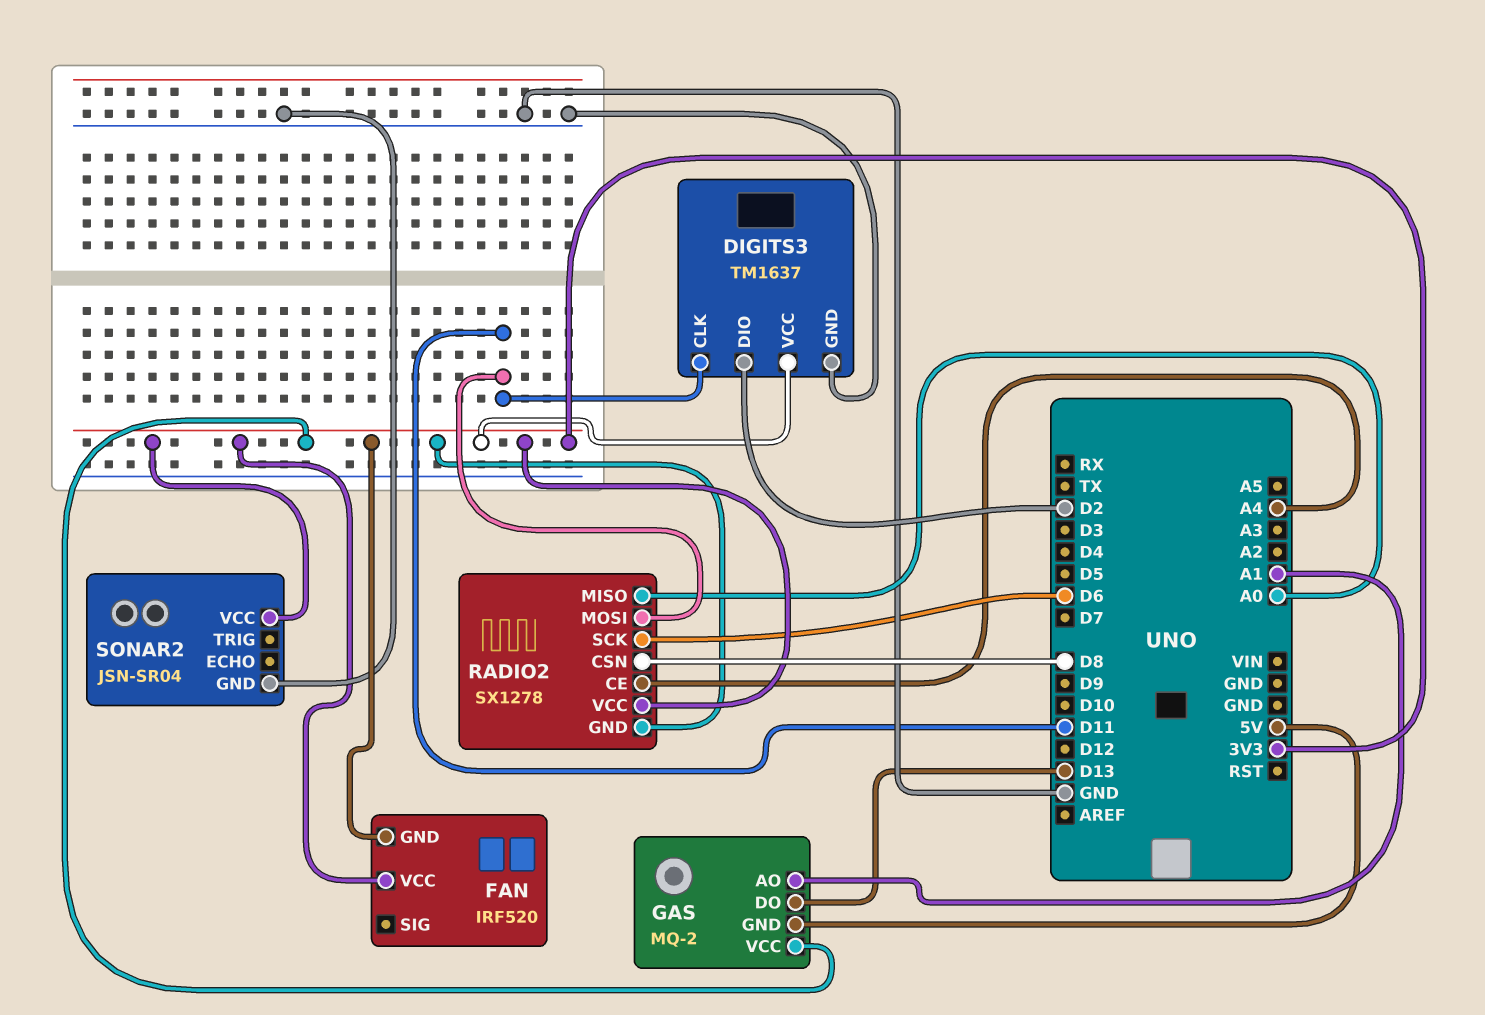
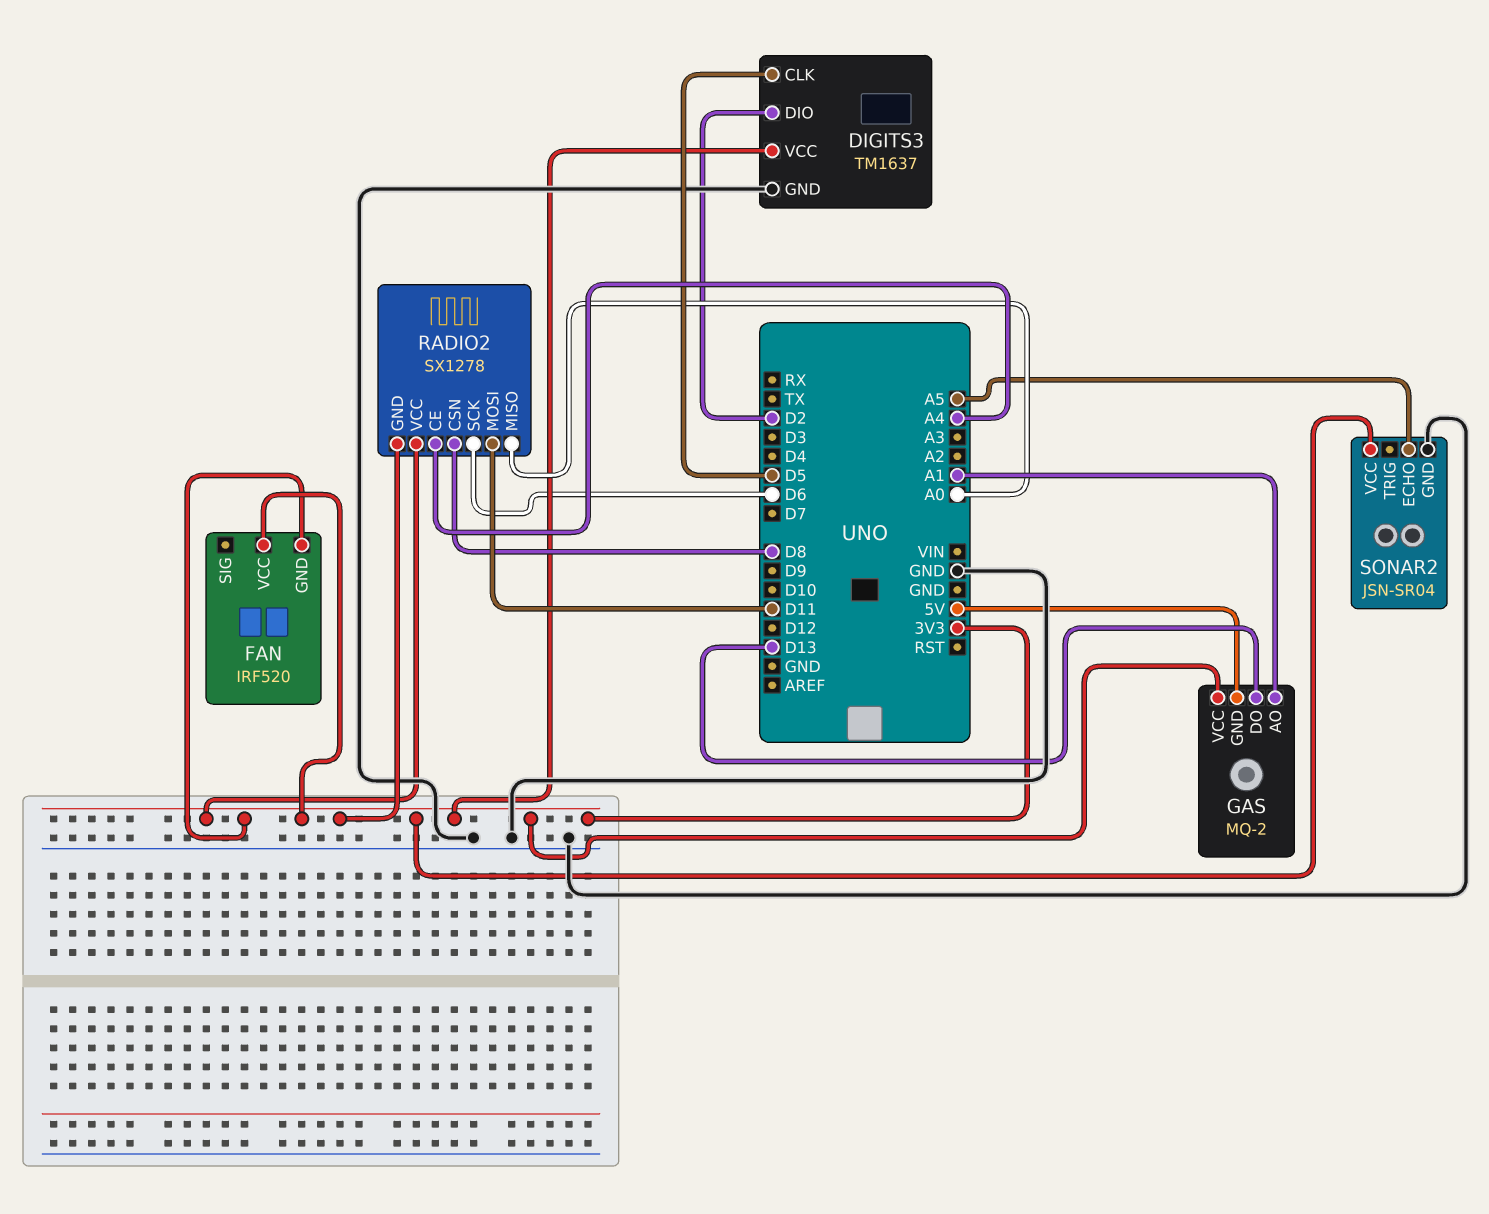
DIGITS3 pin CLK: D11 -> D5
SONAR2 pin ECHO: none -> A5

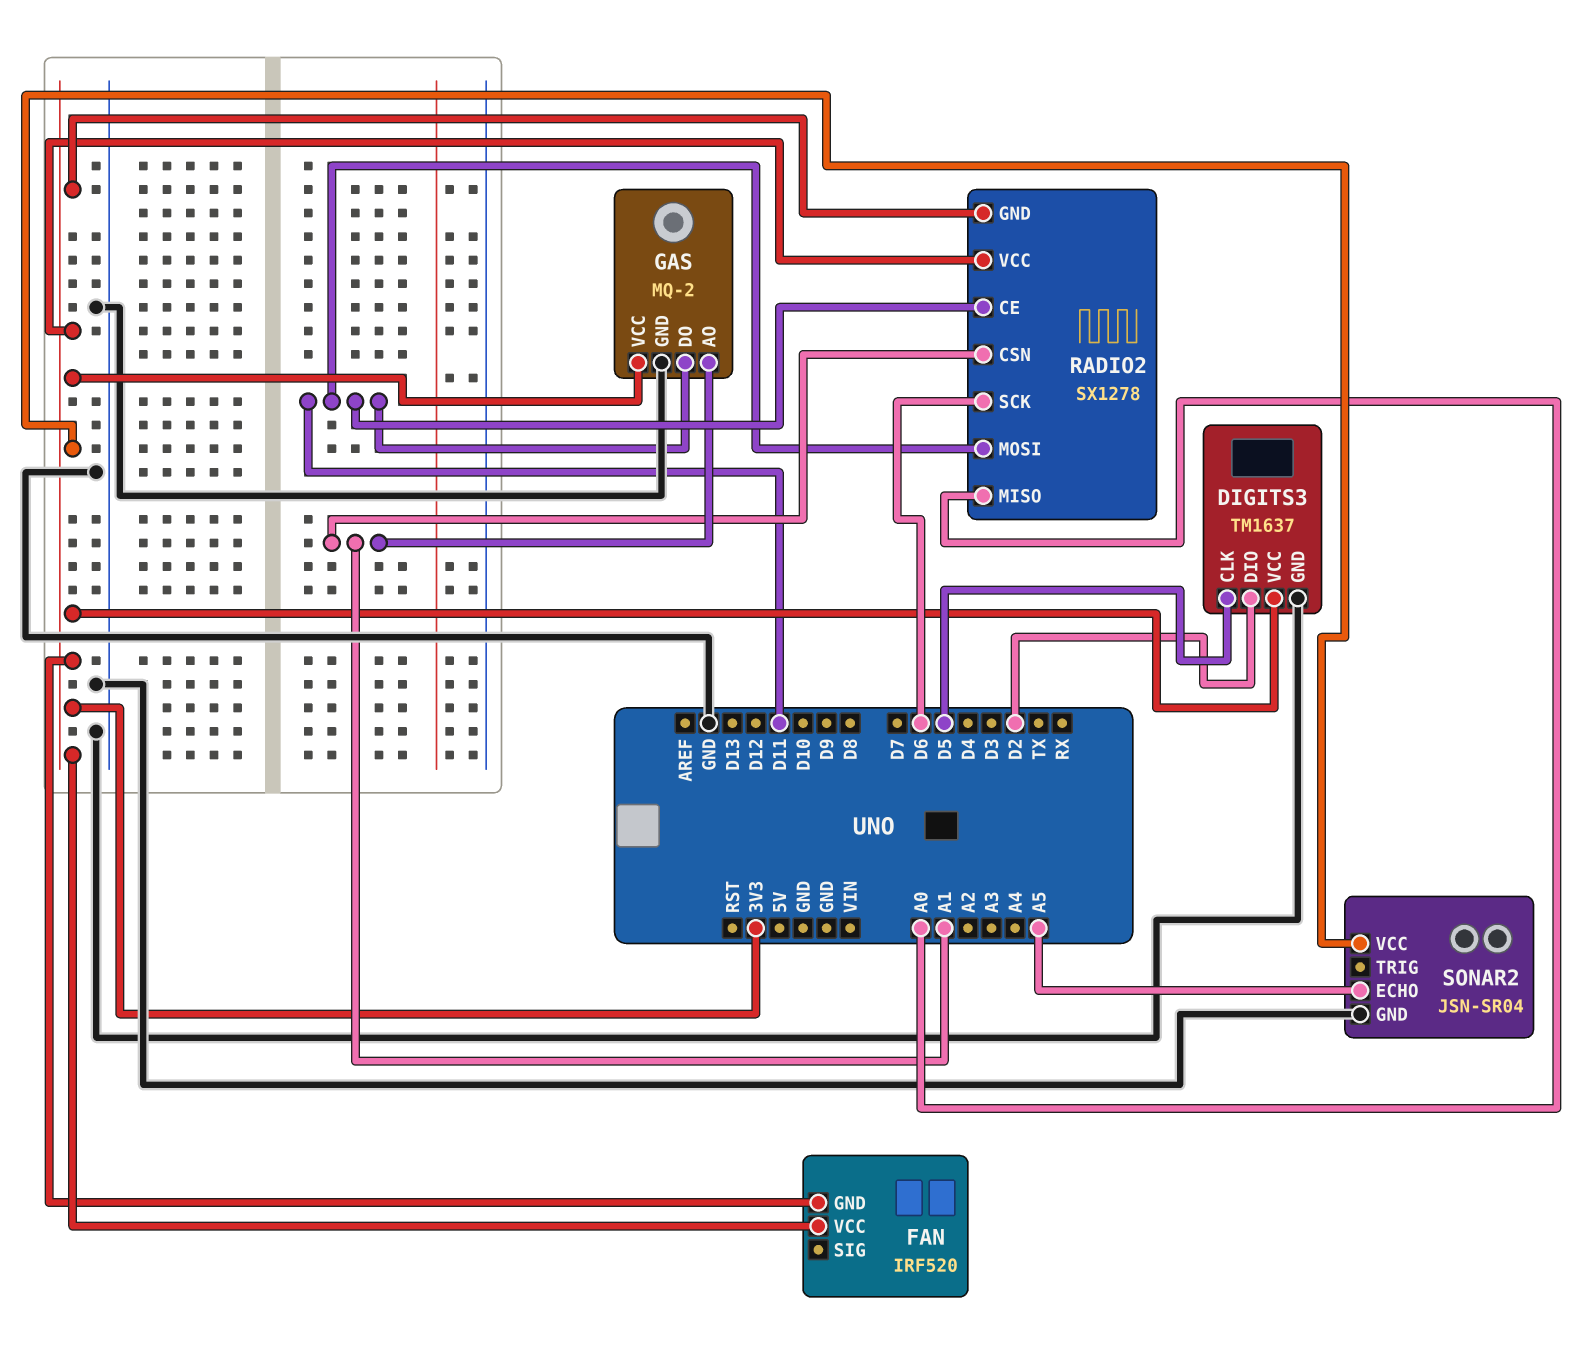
GAS pin DO: D13 -> D11
GAS pin GND: 5V -> GND
RADIO2 pin CE: A4 -> D11
RADIO2 pin CSN: D8 -> A1

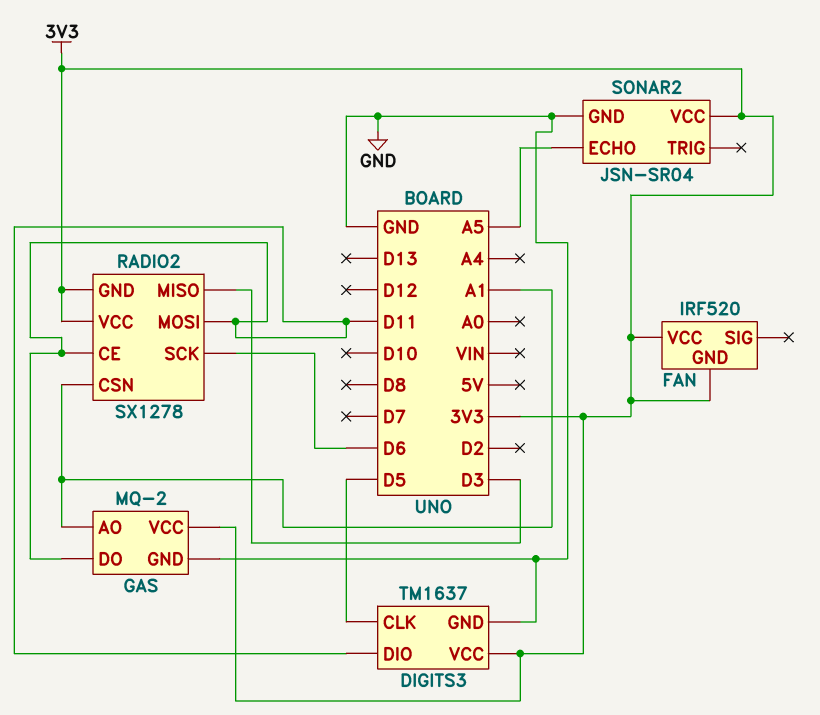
DIGITS3 pin DIO: D2 -> D11
RADIO2 pin MISO: A0 -> D3

